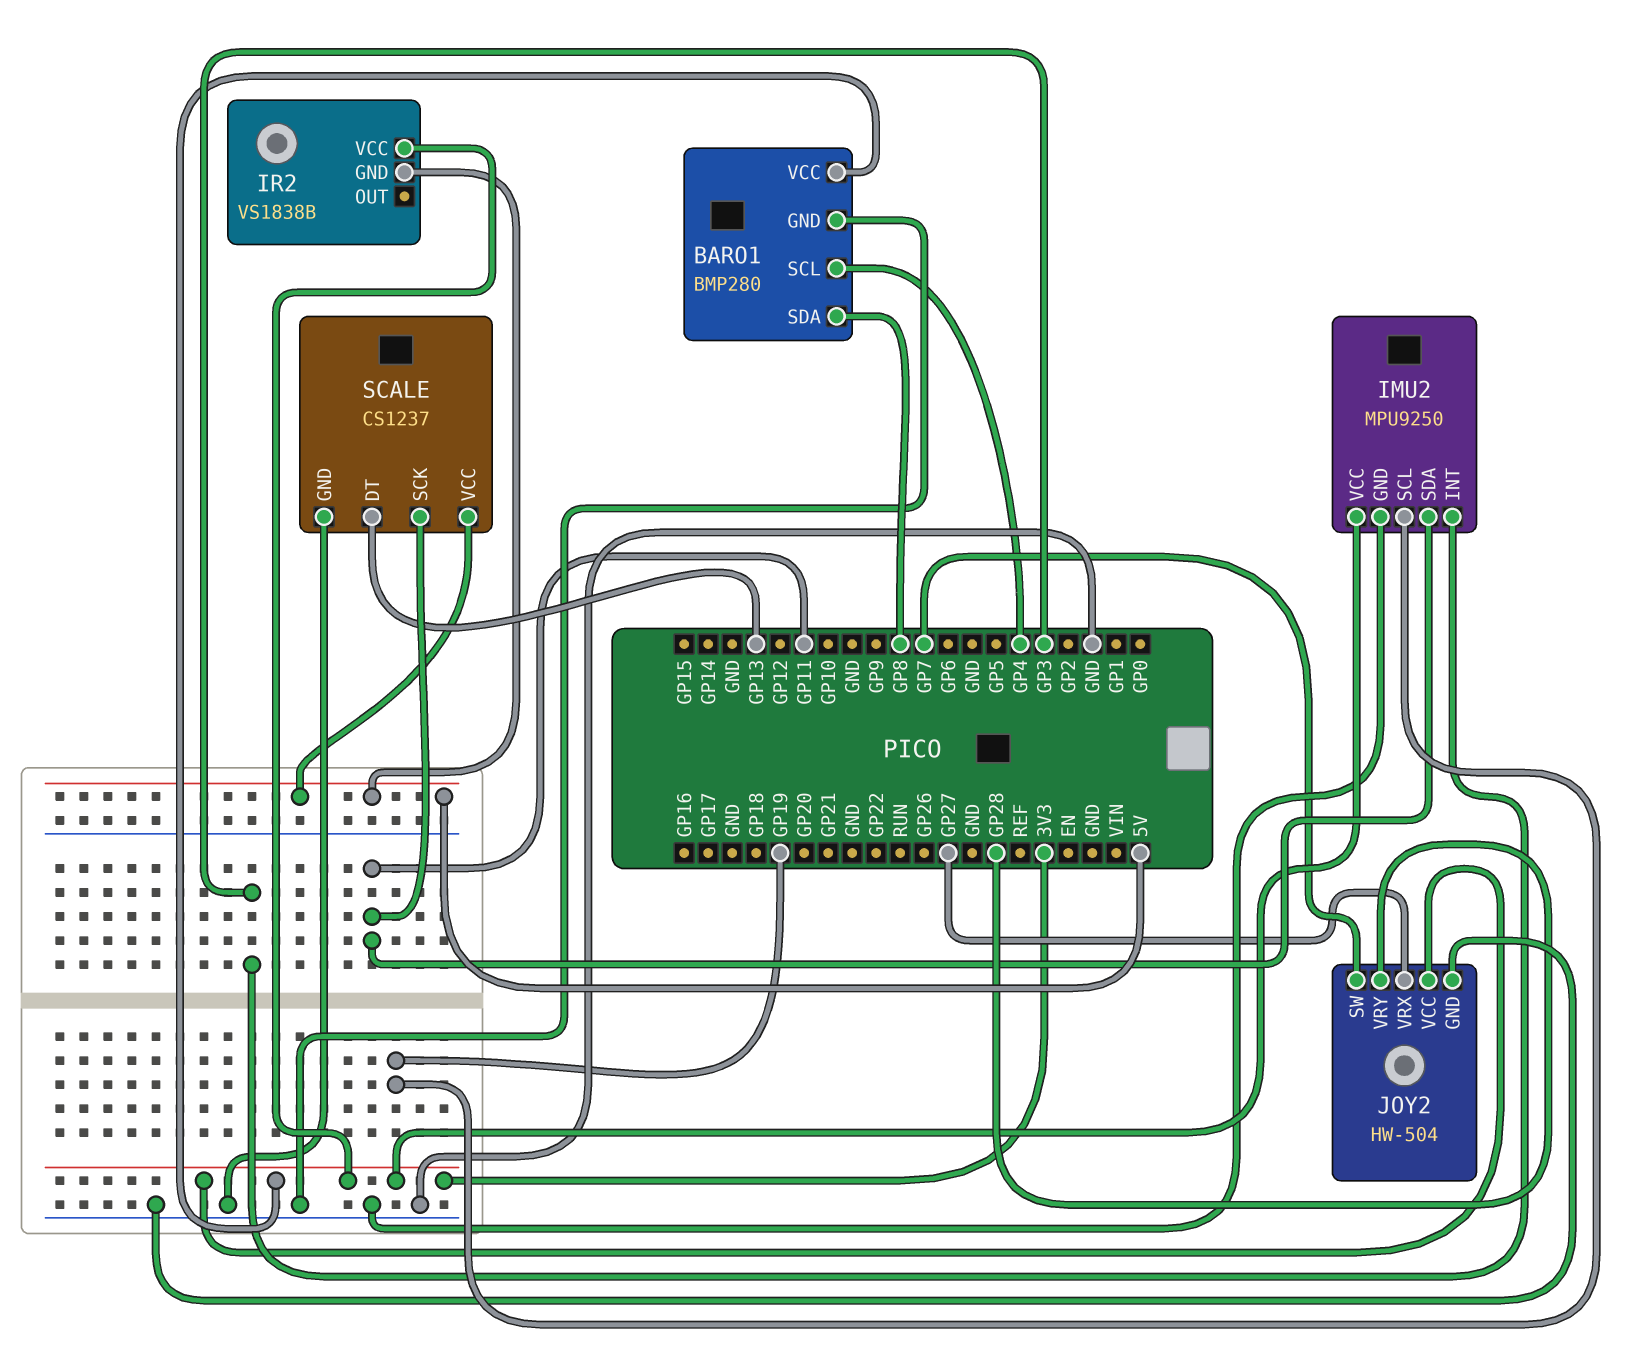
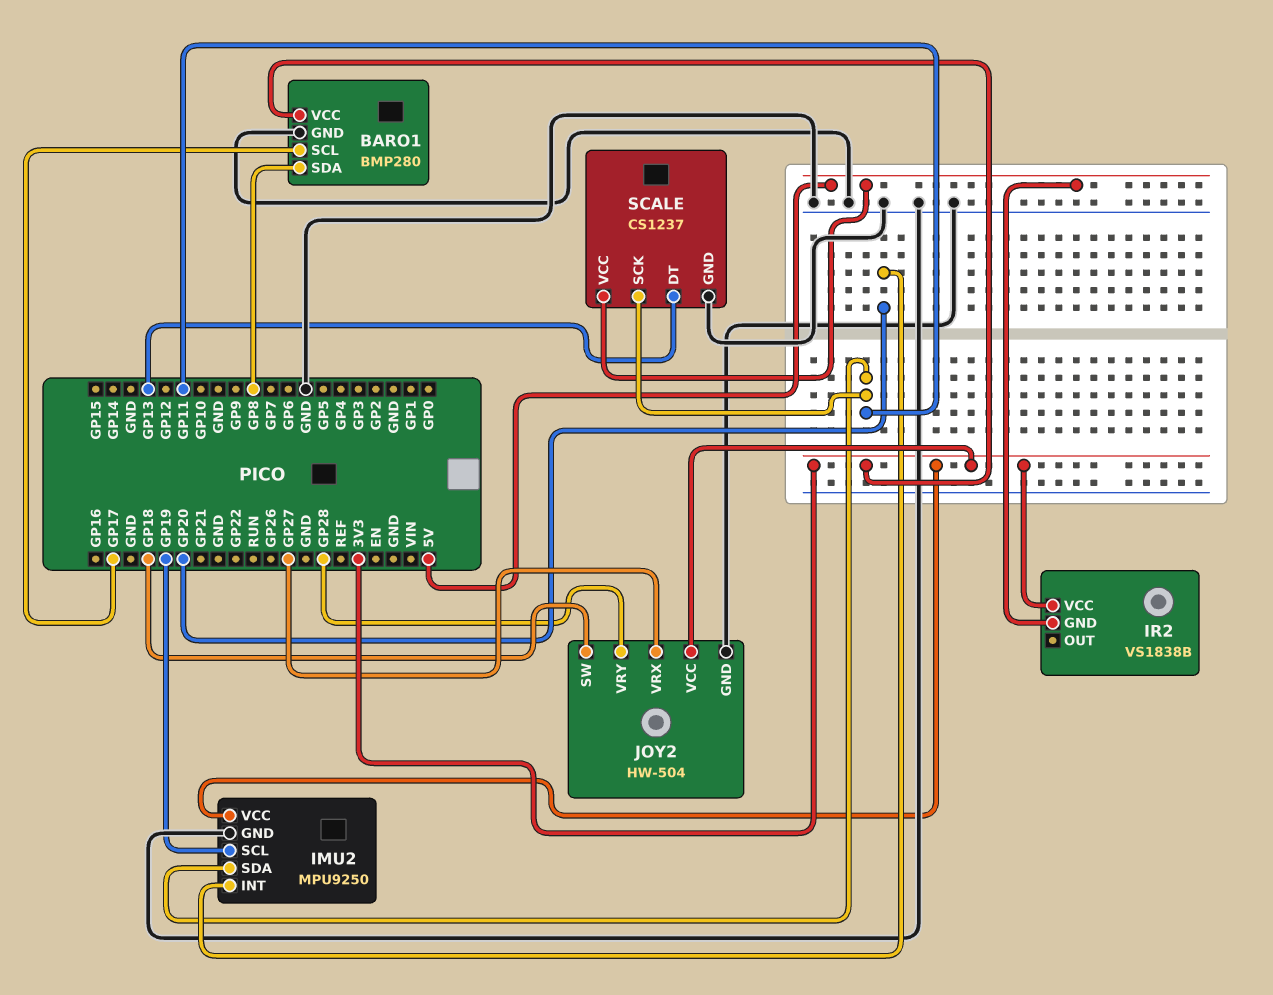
BARO1 pin SCL: GP4 -> GP17
IMU2 pin INT: GP3 -> GP20
JOY2 pin SW: GP7 -> GP18

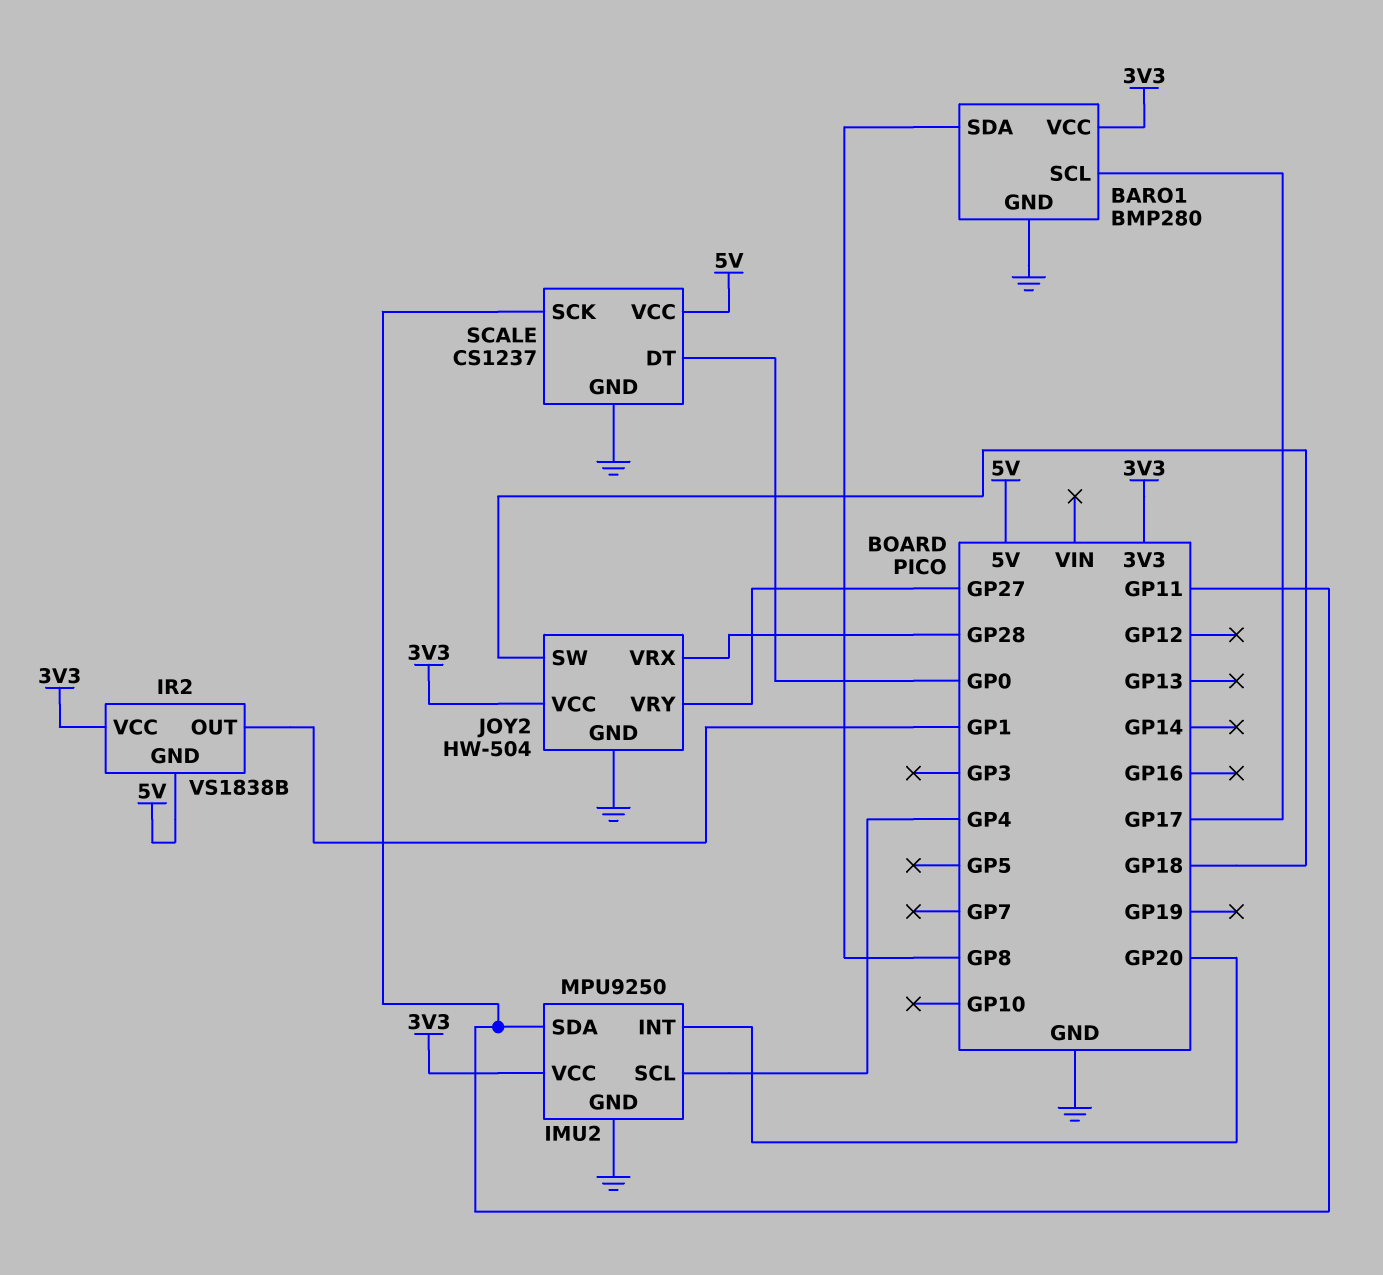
IMU2 pin SCL: GP19 -> GP4
IR2 pin OUT: none -> GP1
JOY2 pin VRX: GP27 -> GP28
JOY2 pin VRY: GP28 -> GP27
SCALE pin DT: GP13 -> GP0

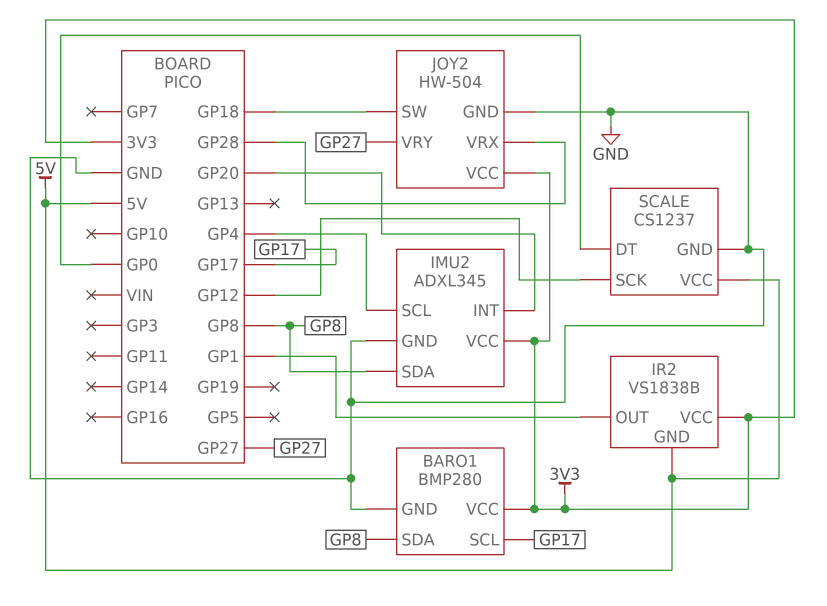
IMU2: MPU9250 -> ADXL345
IMU2 pin SDA: GP11 -> GP8
SCALE pin SCK: GP11 -> GP12

